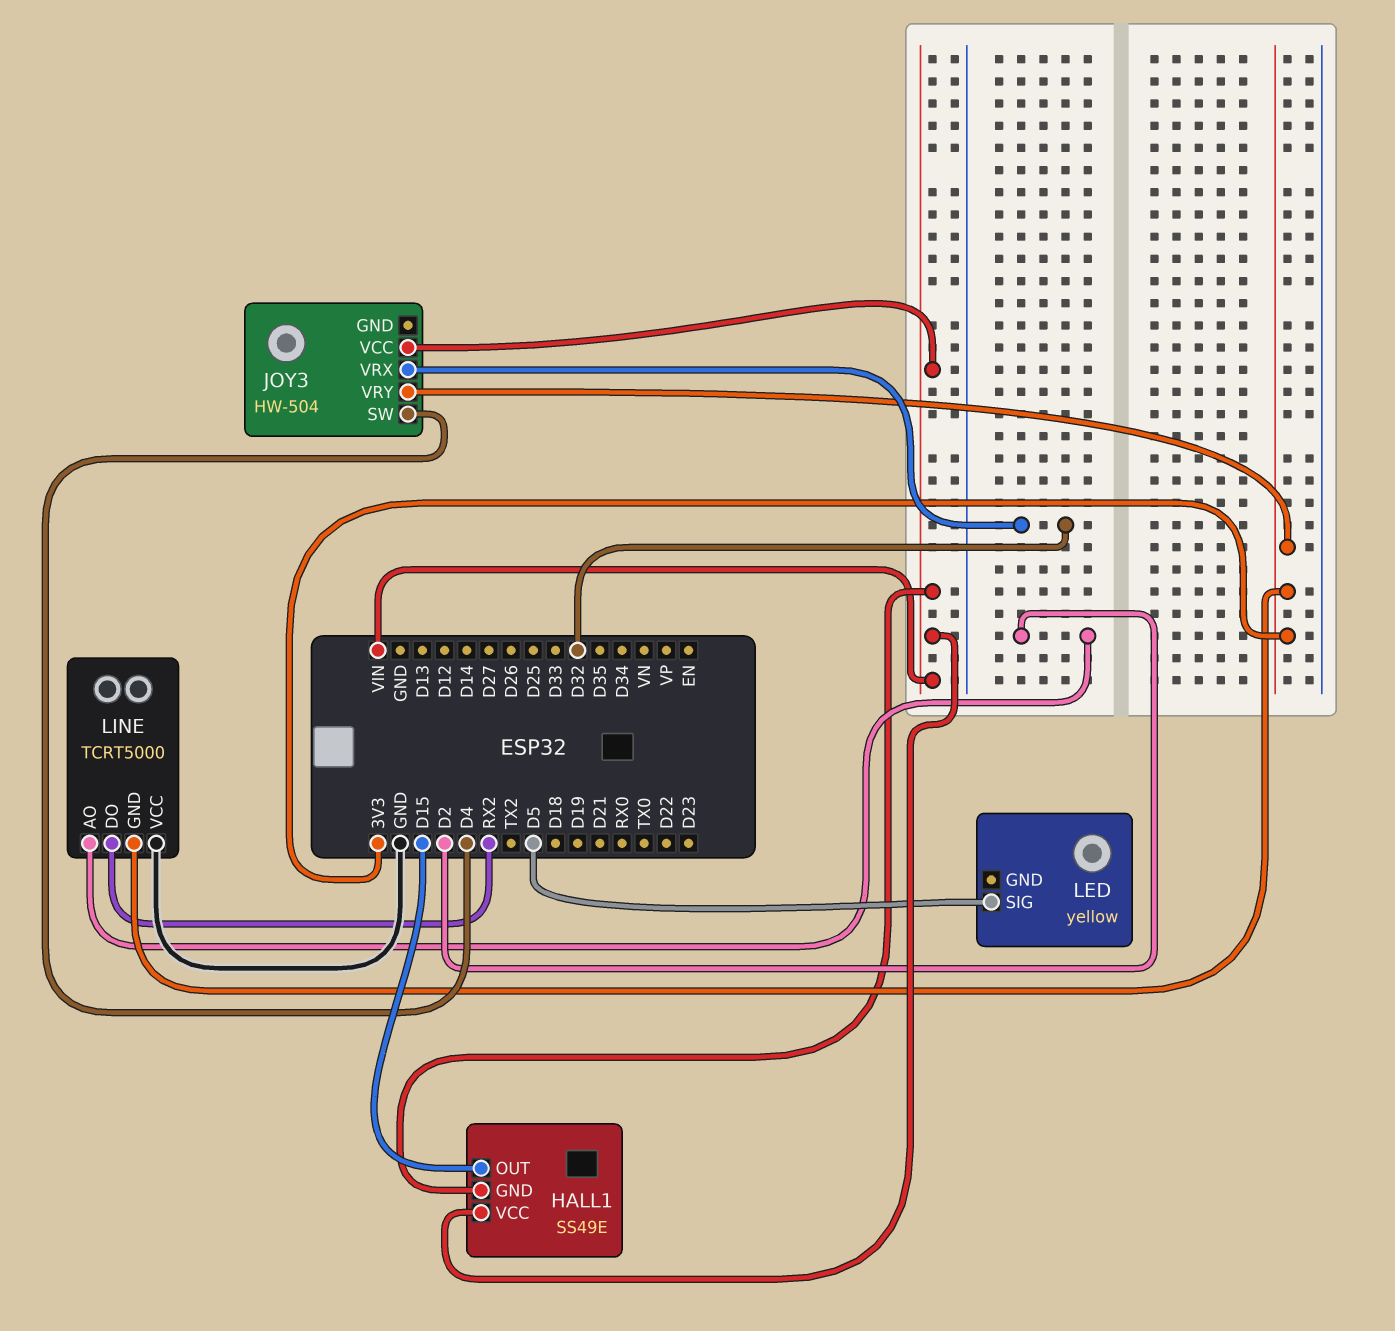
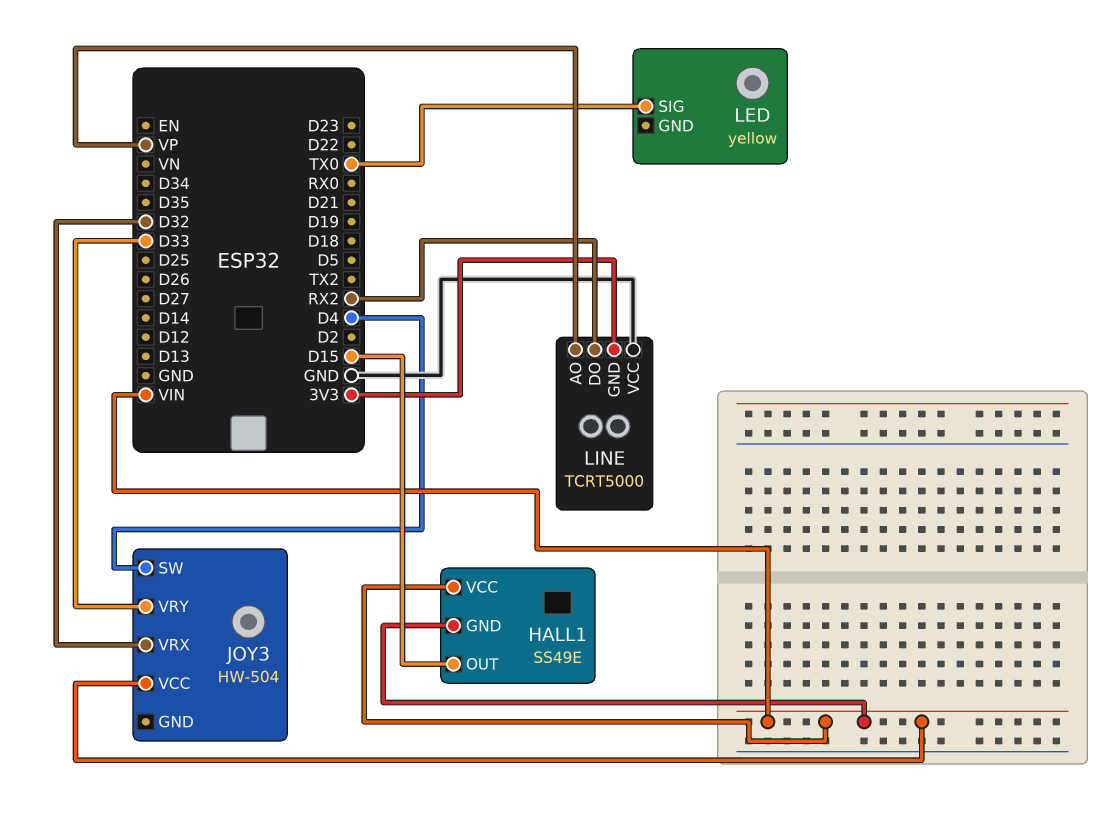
JOY3 pin VRY: 3V3 -> D33
LED pin SIG: D5 -> TX0
LINE pin AO: D2 -> VP

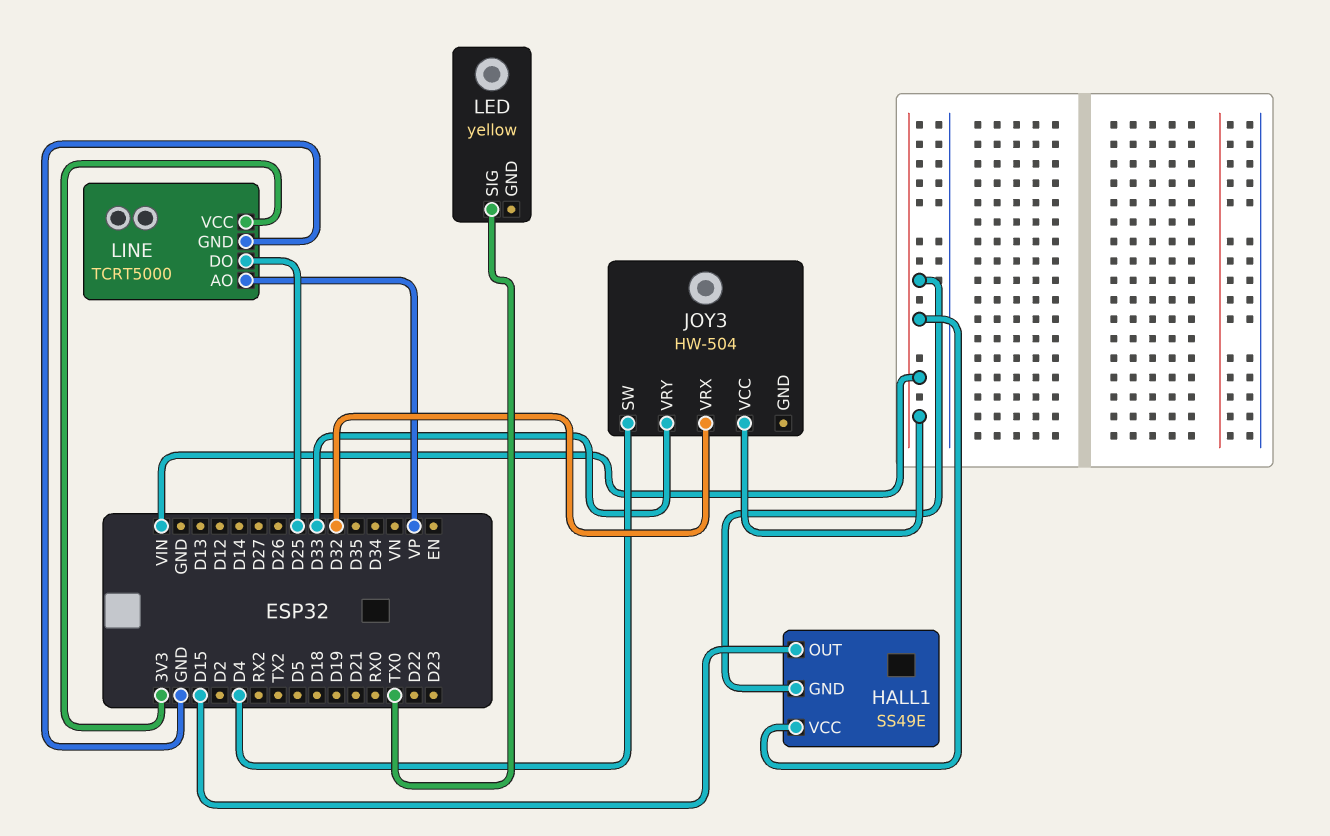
LINE pin DO: RX2 -> D25
LINE pin GND: 3V3 -> GND
LINE pin VCC: GND -> 3V3

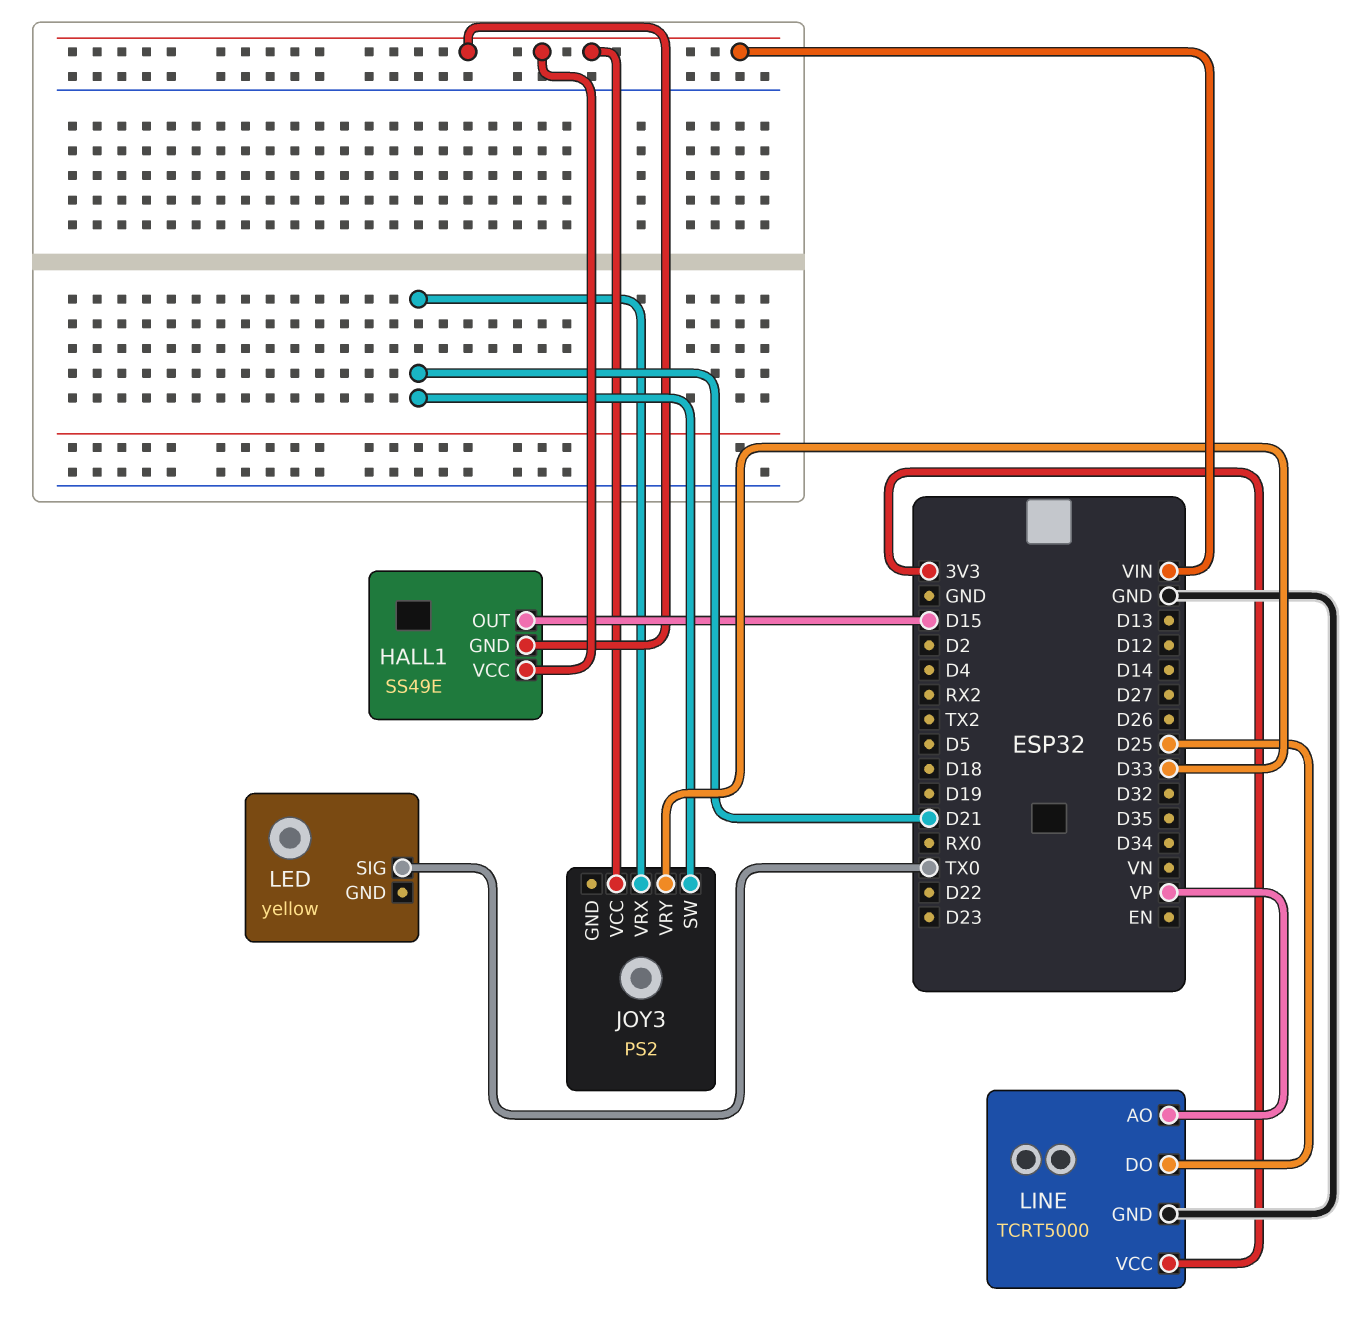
JOY3: HW-504 -> PS2
JOY3 pin SW: D4 -> D21
JOY3 pin VRX: D32 -> D21

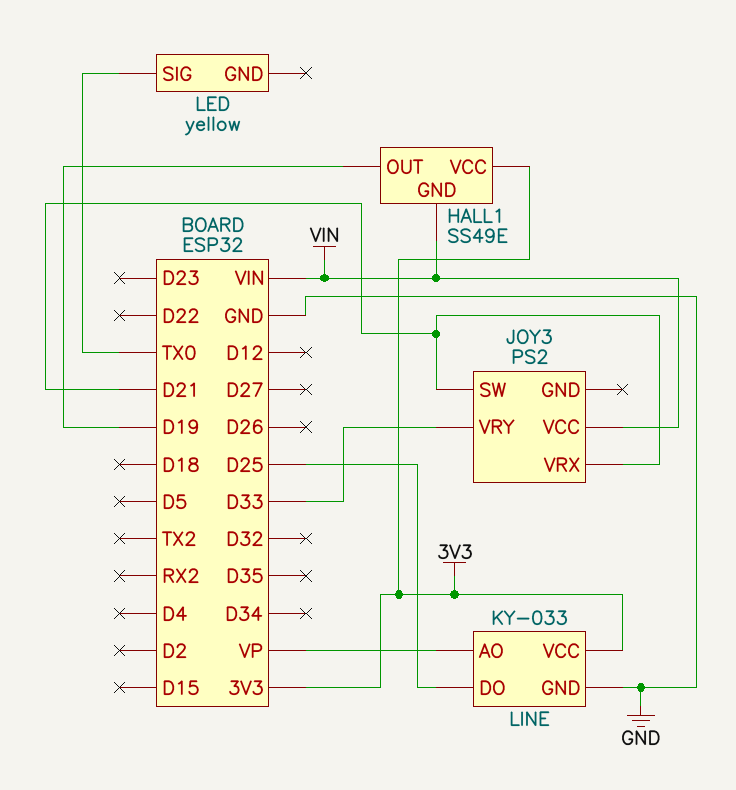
HALL1 pin OUT: D15 -> D19
HALL1 pin VCC: VIN -> 3V3
LINE: TCRT5000 -> KY-033

